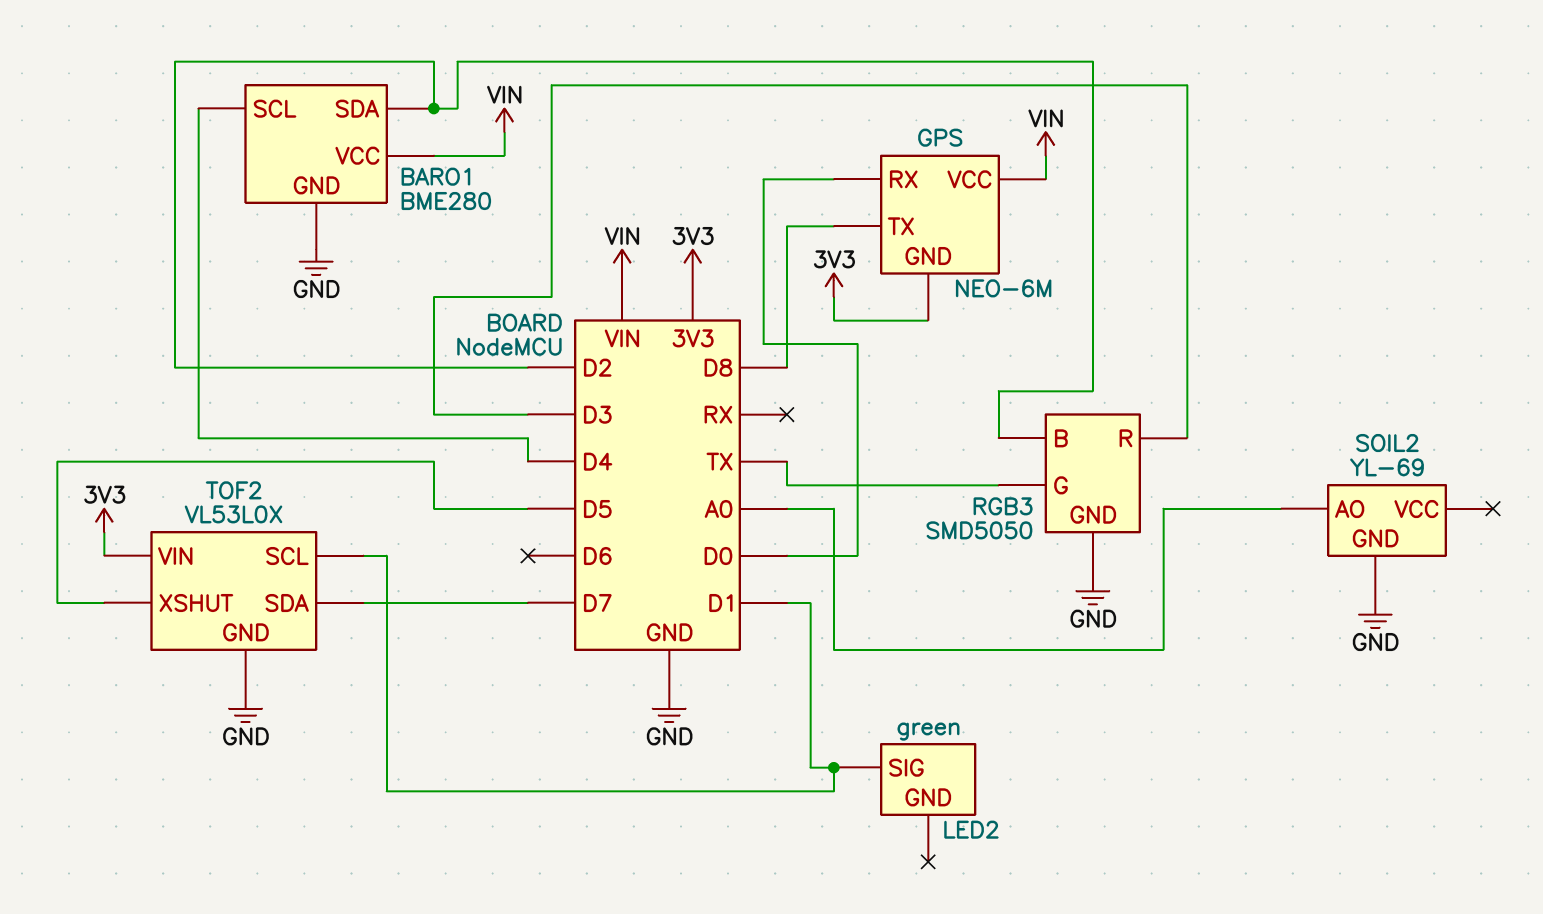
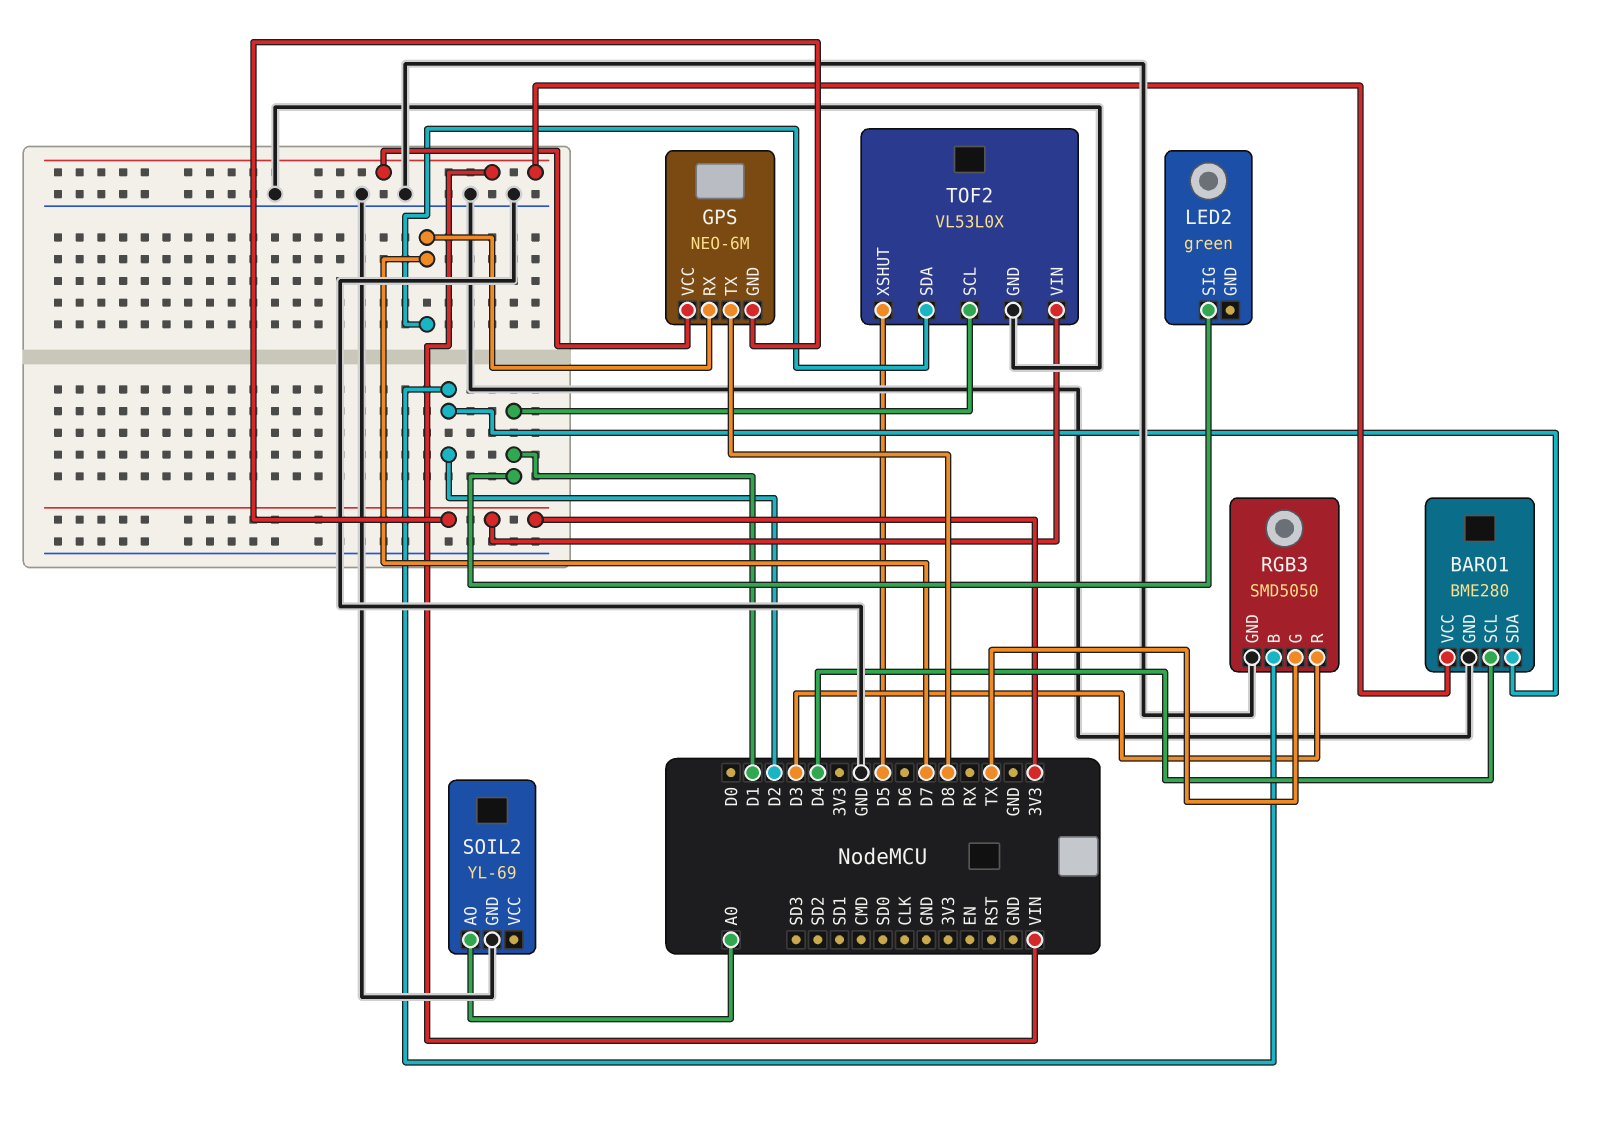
GPS pin RX: D0 -> D7

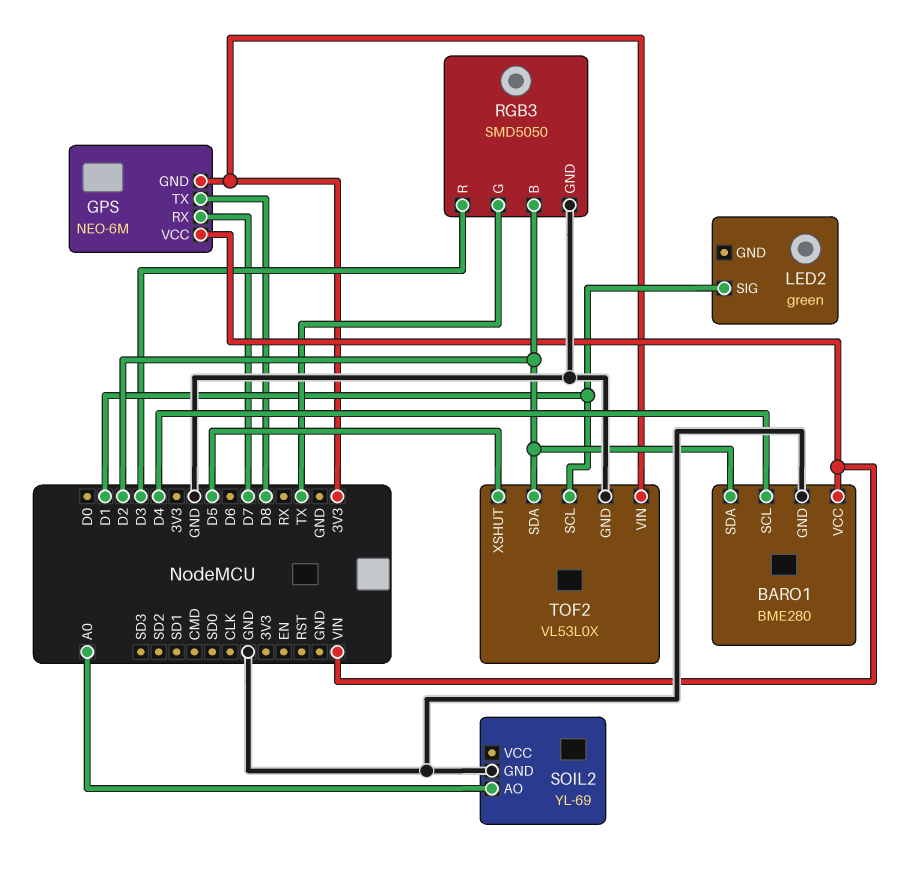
TOF2 pin SDA: D7 -> D2

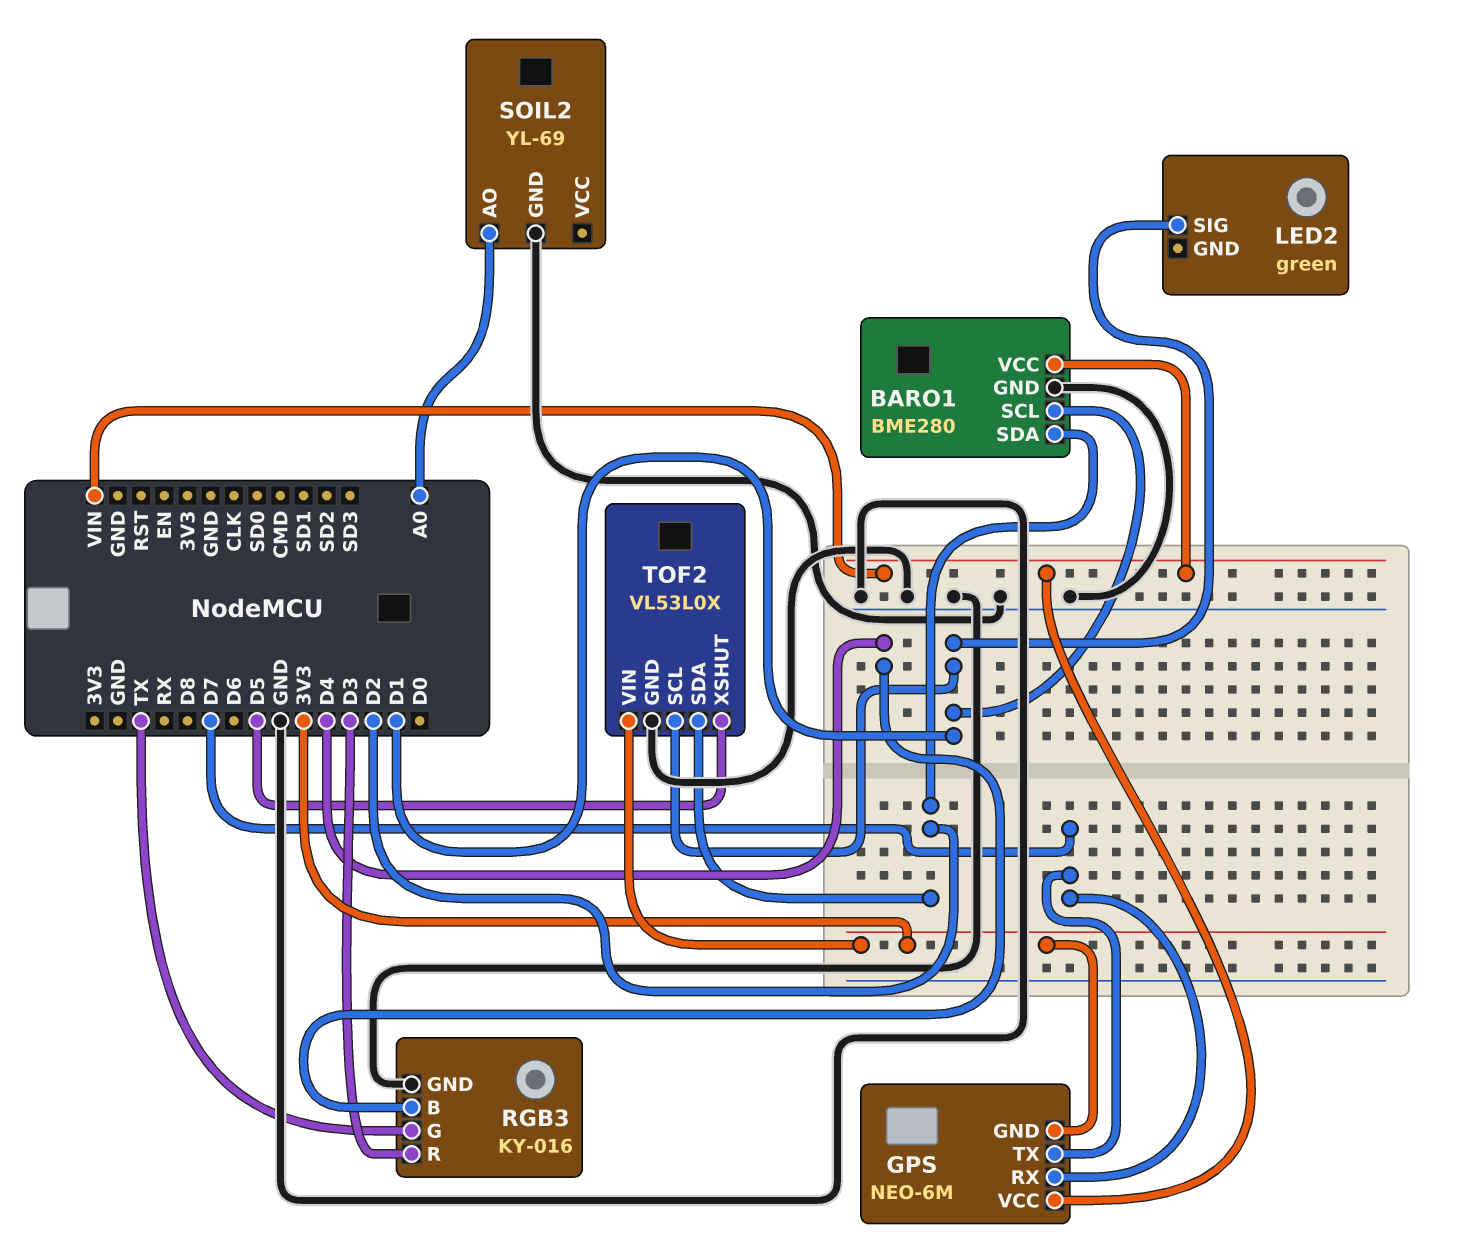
BARO1 pin SCL: D4 -> D1
GPS pin TX: D8 -> D7
RGB3: SMD5050 -> KY-016
RGB3 pin B: D2 -> D4

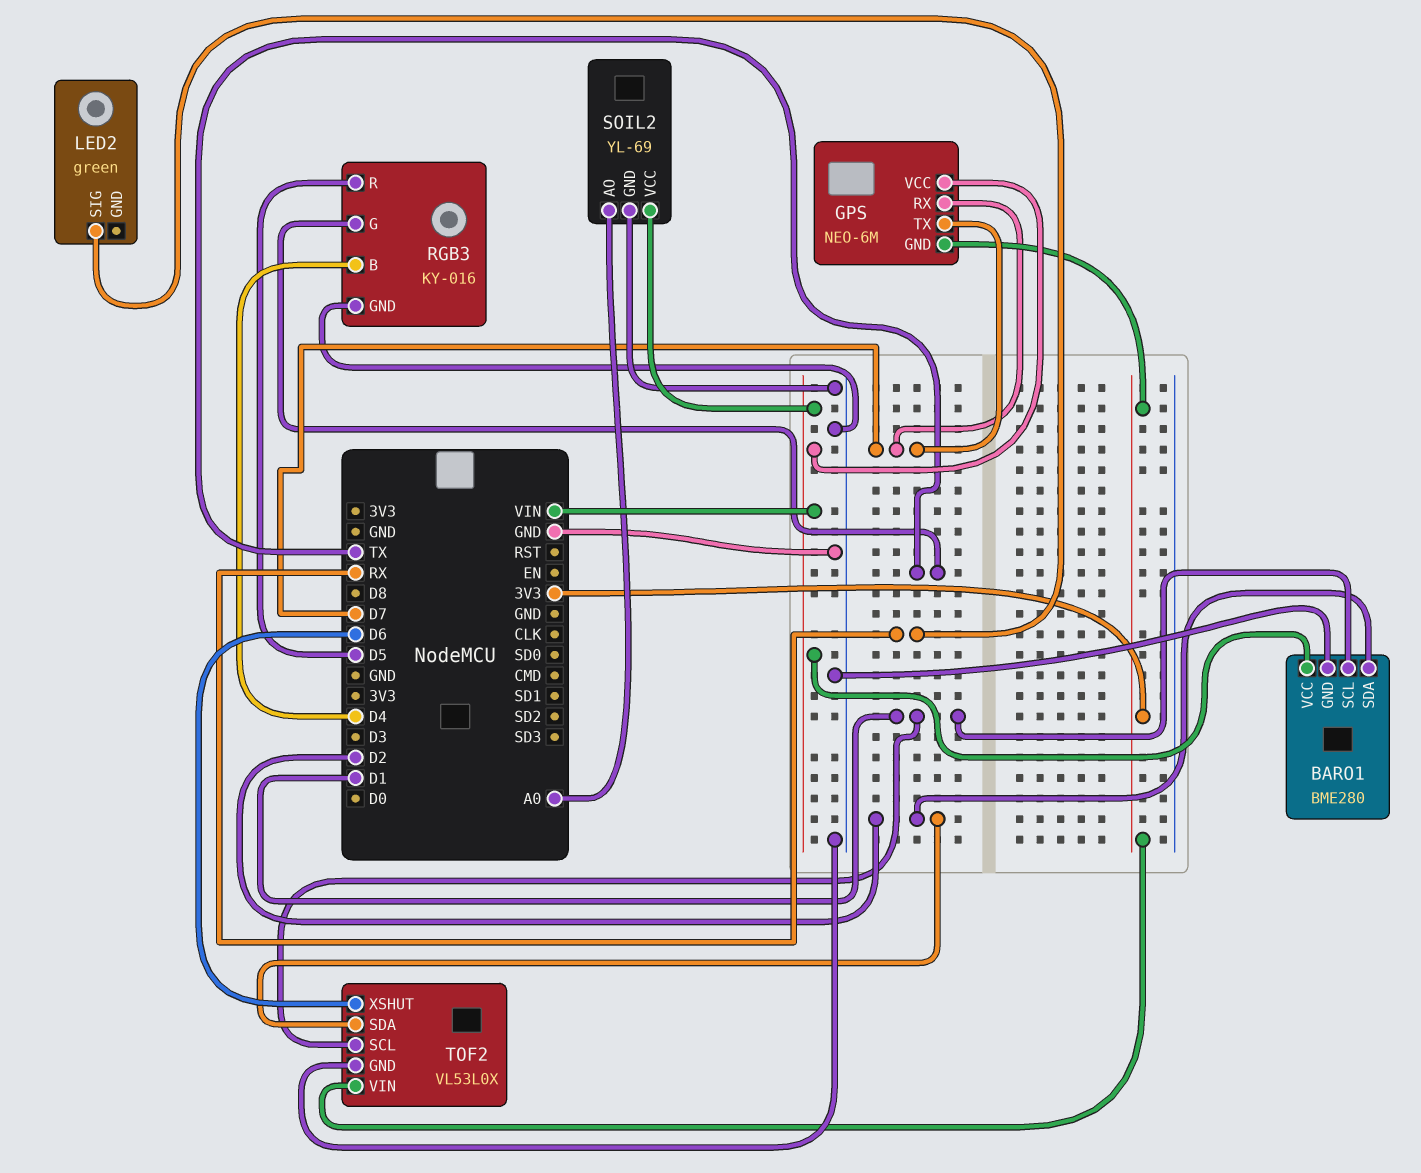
LED2 pin SIG: D1 -> RX
RGB3 pin R: D3 -> D5
SOIL2 pin VCC: none -> VIN
TOF2 pin XSHUT: D5 -> D6

